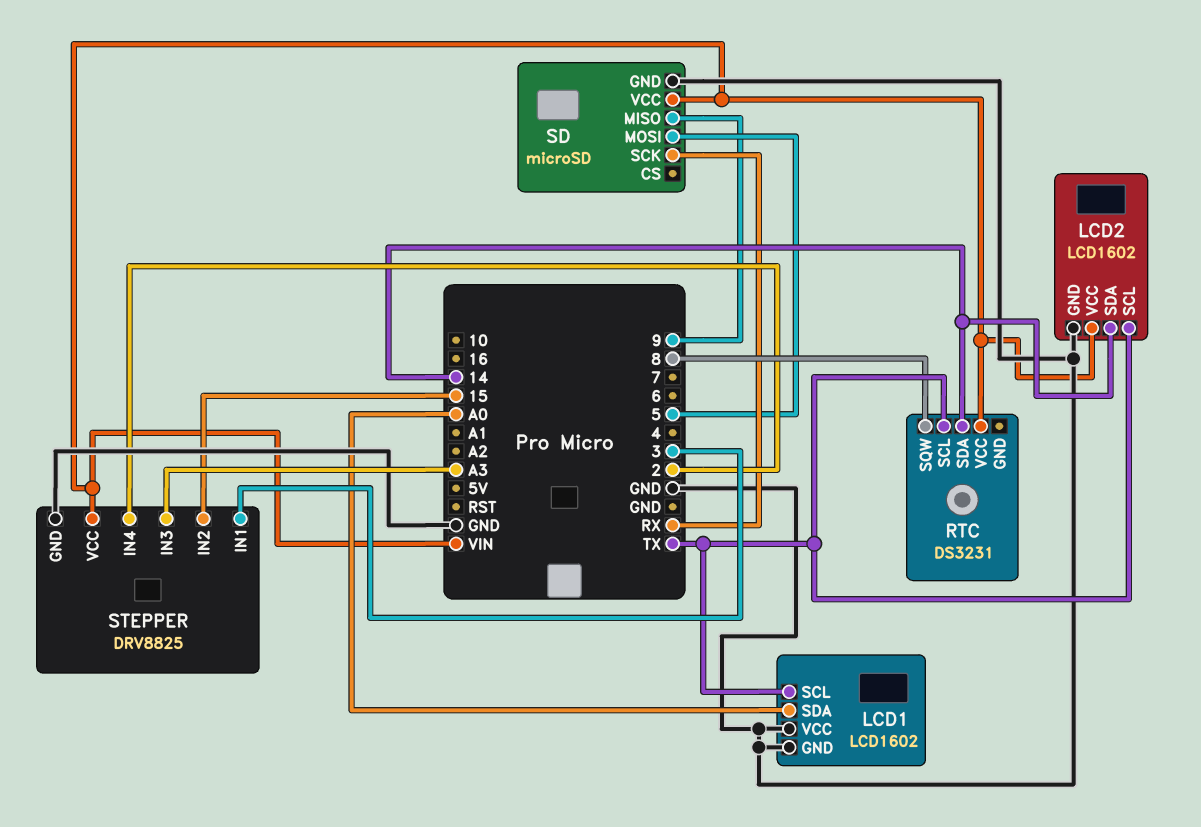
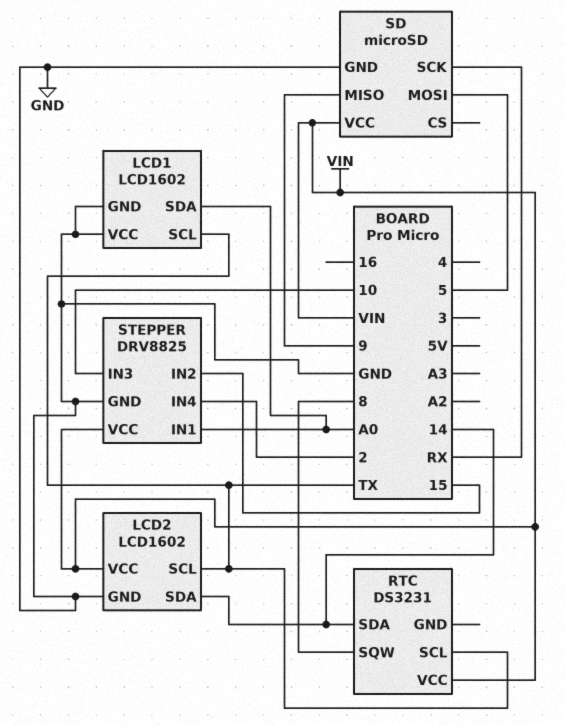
STEPPER pin IN1: 3 -> A0
STEPPER pin IN3: A3 -> 10

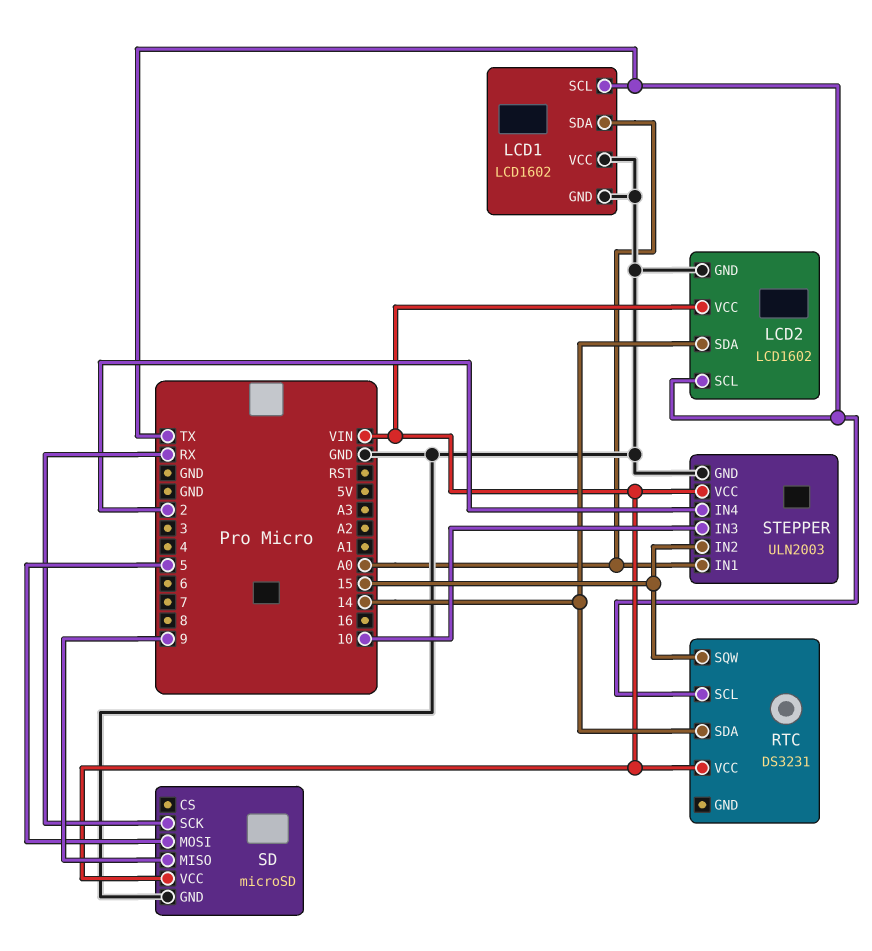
RTC pin SQW: 8 -> 15
STEPPER: DRV8825 -> ULN2003

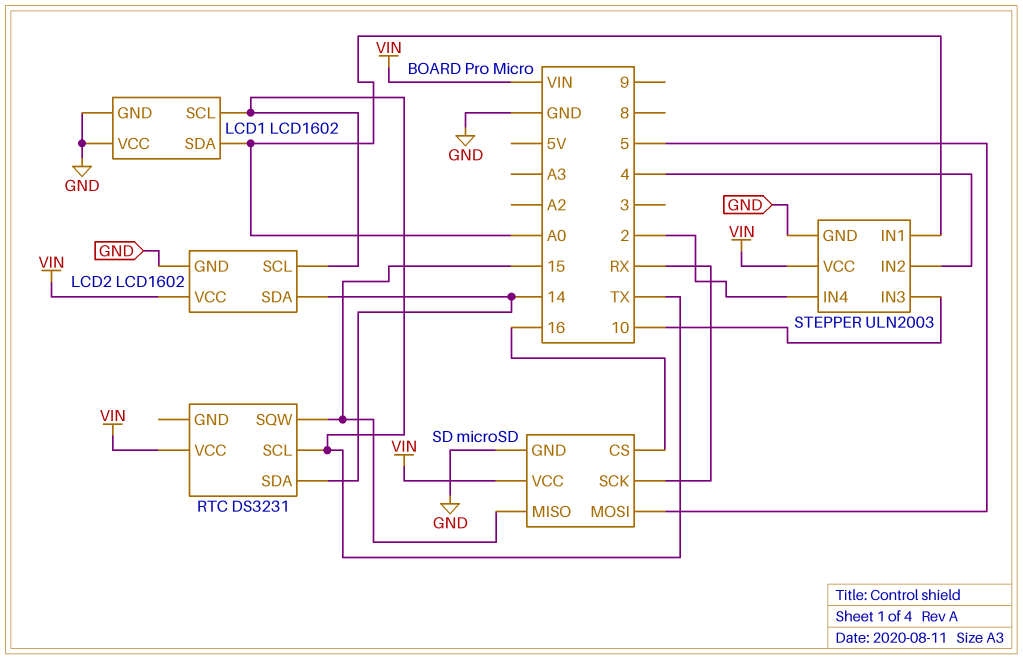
SD pin CS: none -> 16
SD pin MISO: 9 -> 15
STEPPER pin IN2: 15 -> 4

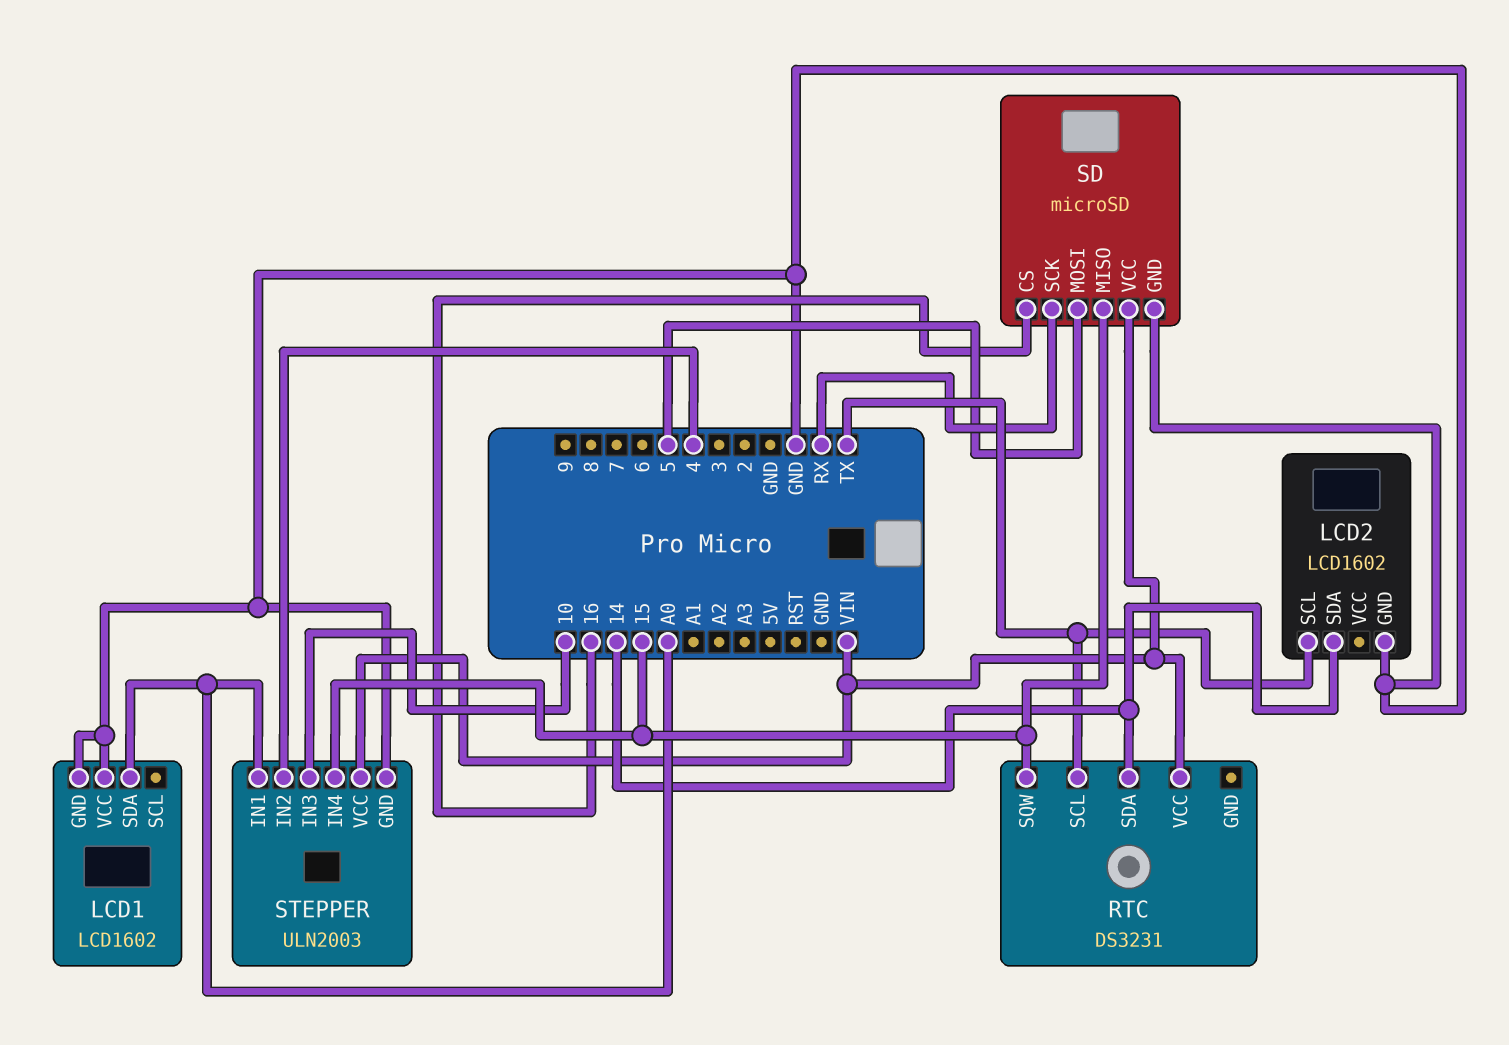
LCD1 pin SCL: TX -> none
LCD2 pin VCC: VIN -> none
STEPPER pin IN4: 2 -> 15

